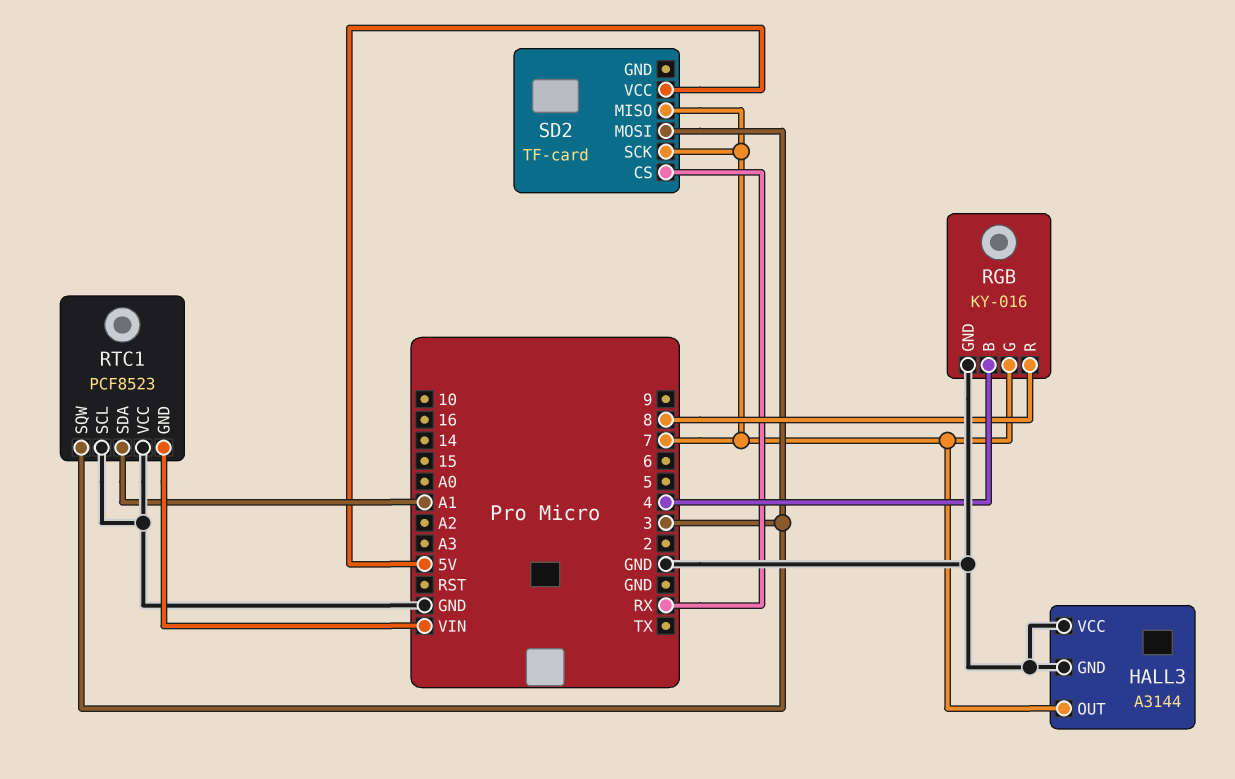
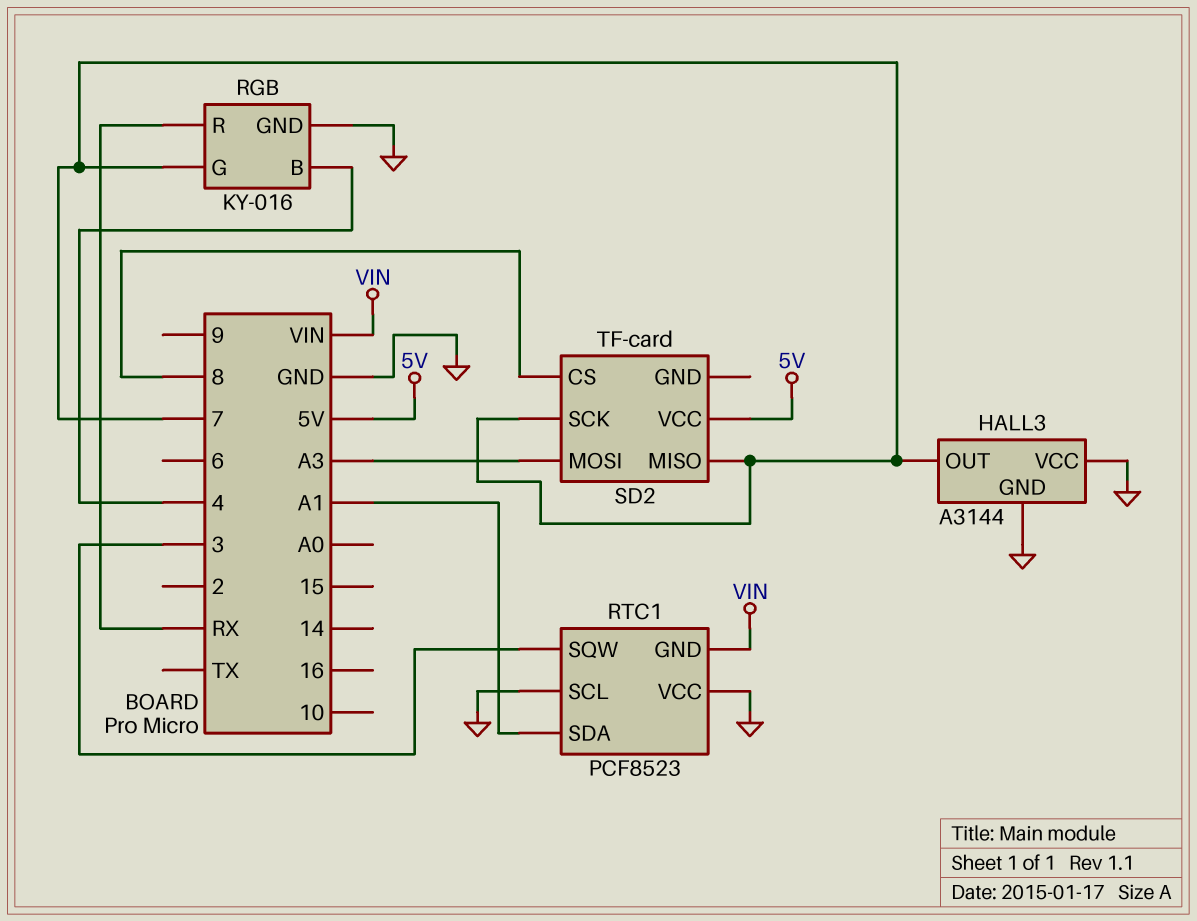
RGB pin R: 8 -> RX
SD2 pin CS: RX -> 8
SD2 pin MOSI: 3 -> A3

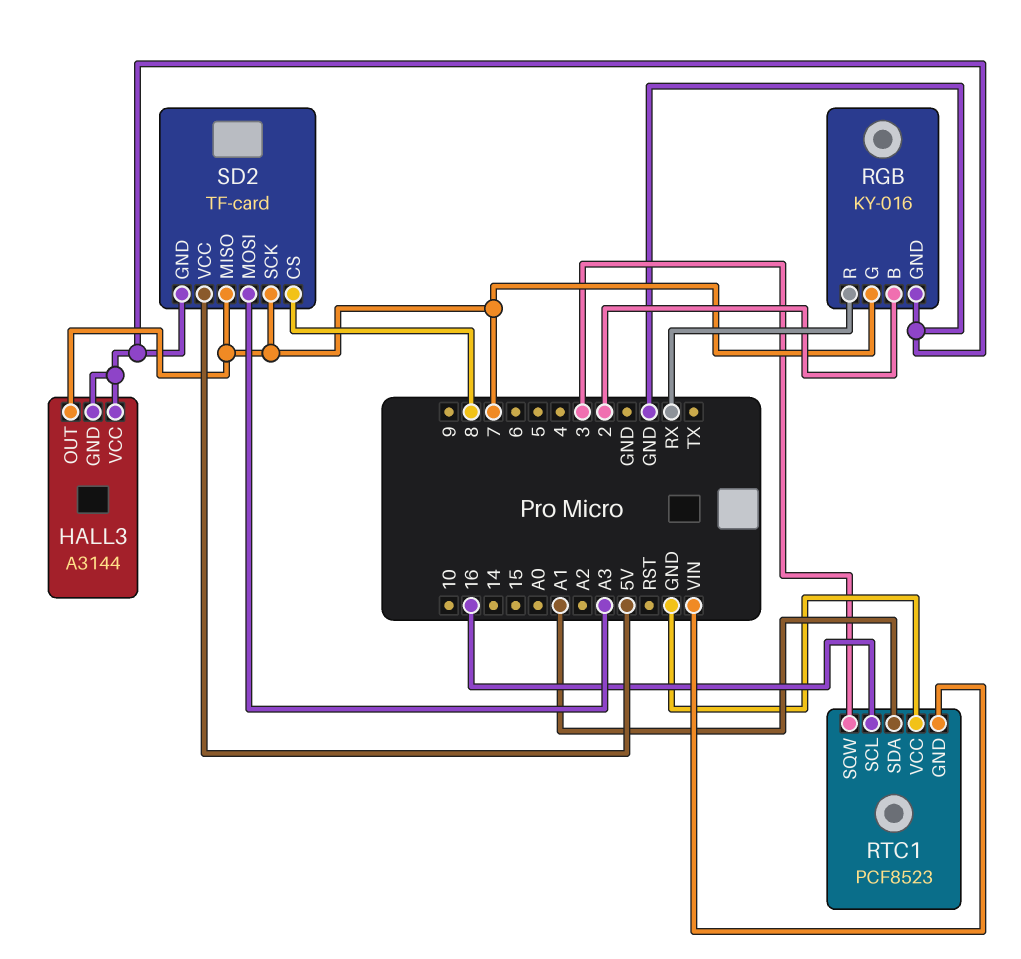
RGB pin B: 4 -> 2
RTC1 pin SCL: GND -> 16
SD2 pin GND: none -> GND

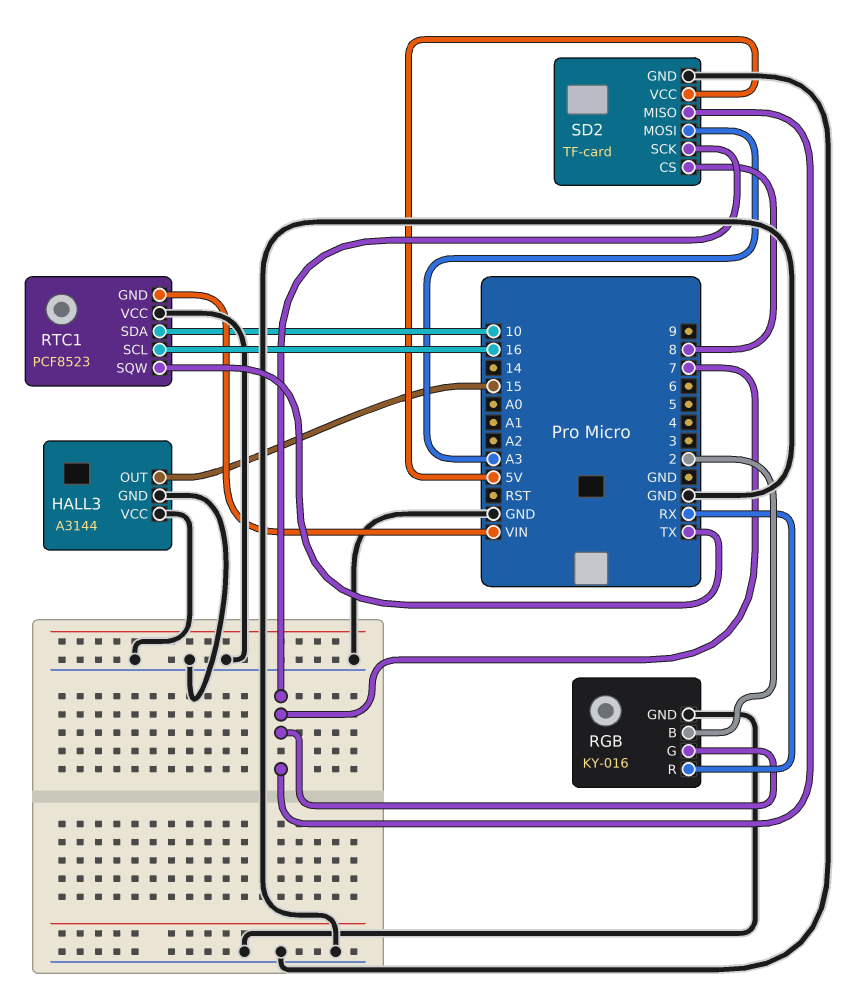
HALL3 pin OUT: 7 -> 15
RTC1 pin SDA: A1 -> 10
RTC1 pin SQW: 3 -> TX

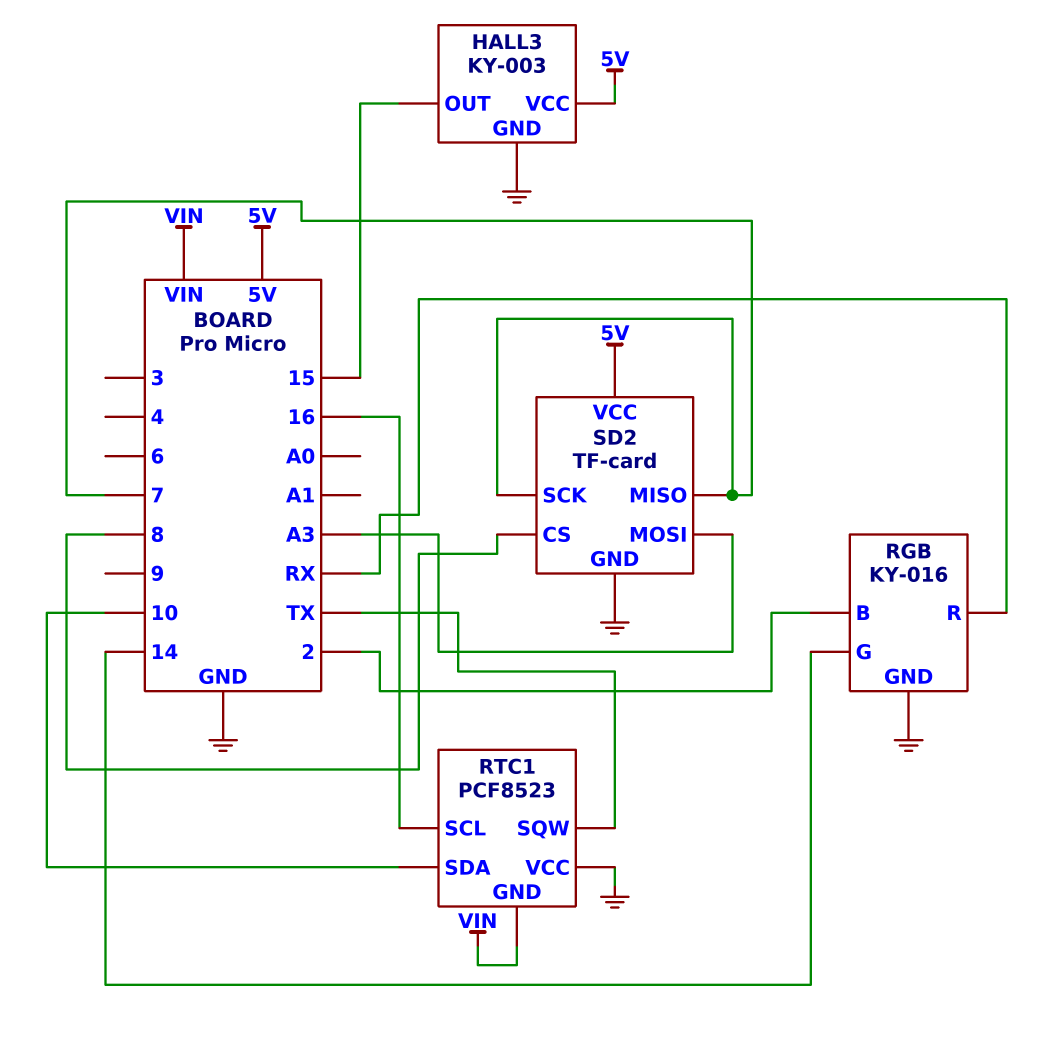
HALL3: A3144 -> KY-003
HALL3 pin VCC: GND -> 5V
RGB pin G: 7 -> 14

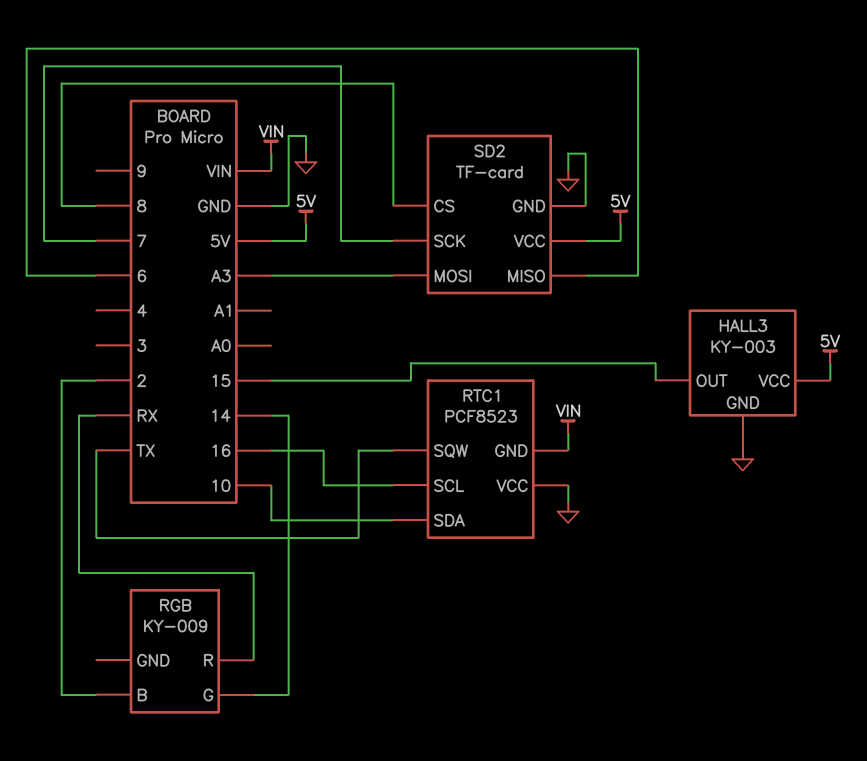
RGB: KY-016 -> KY-009
RGB pin GND: GND -> none
SD2 pin MISO: 7 -> 6

